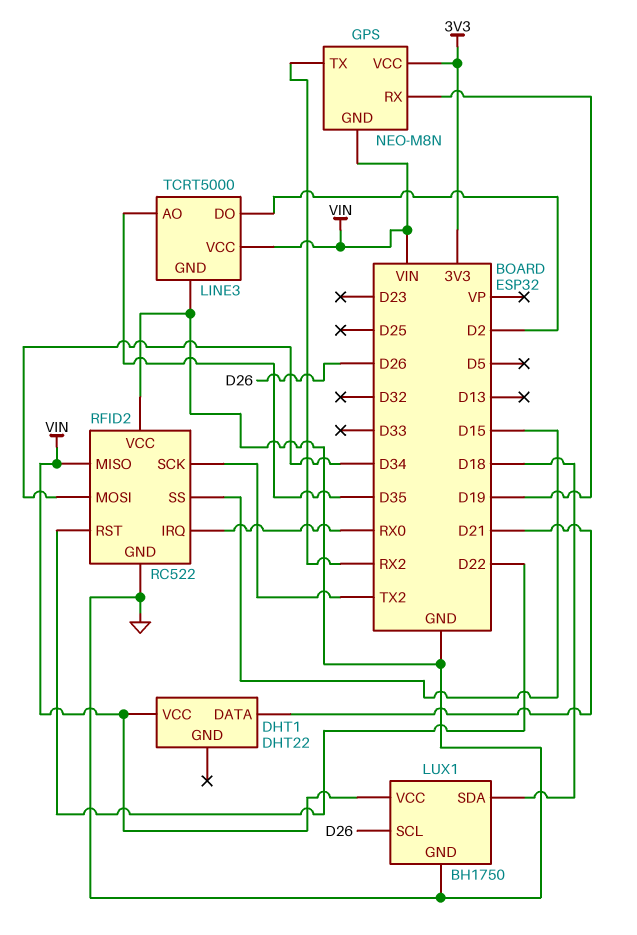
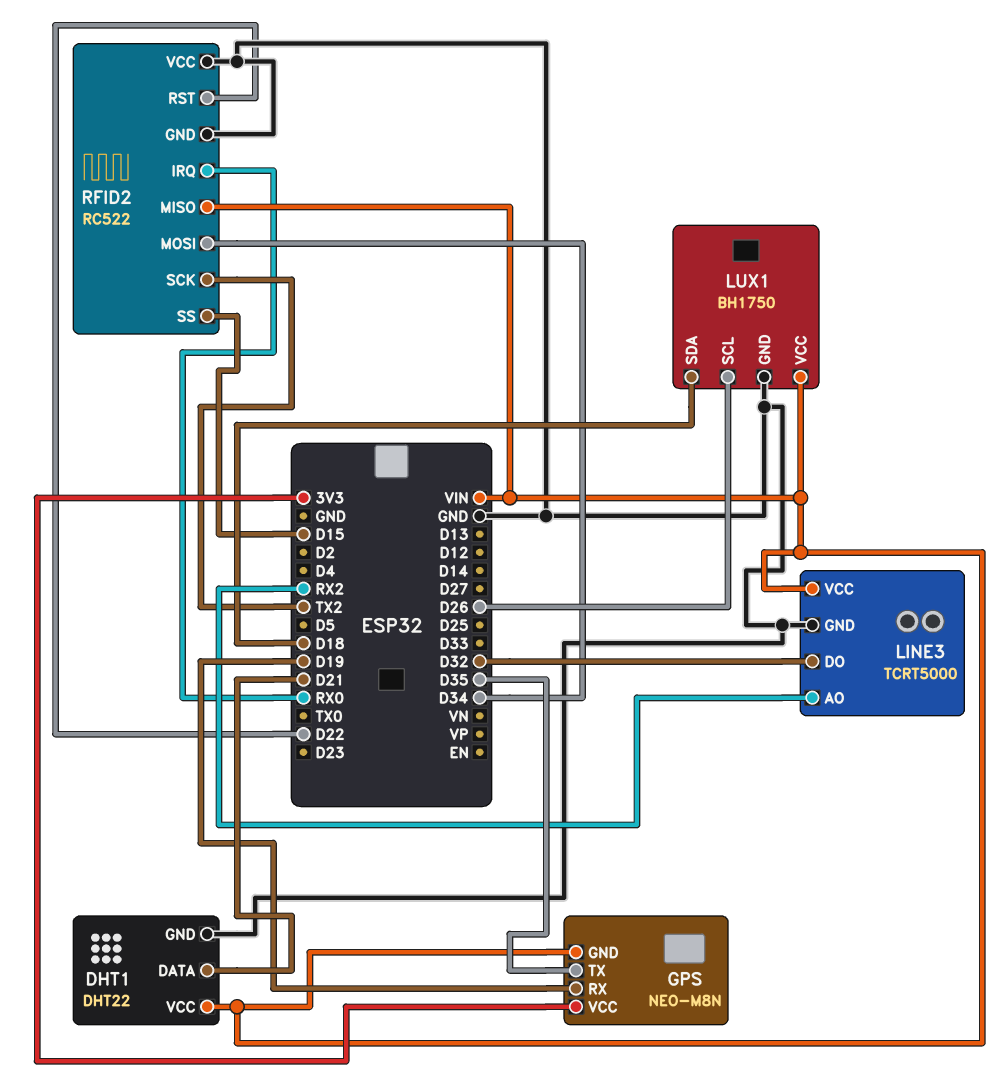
DHT1 pin GND: none -> GND
GPS pin TX: RX2 -> D35
LINE3 pin AO: D35 -> RX2
LINE3 pin DO: D2 -> D32

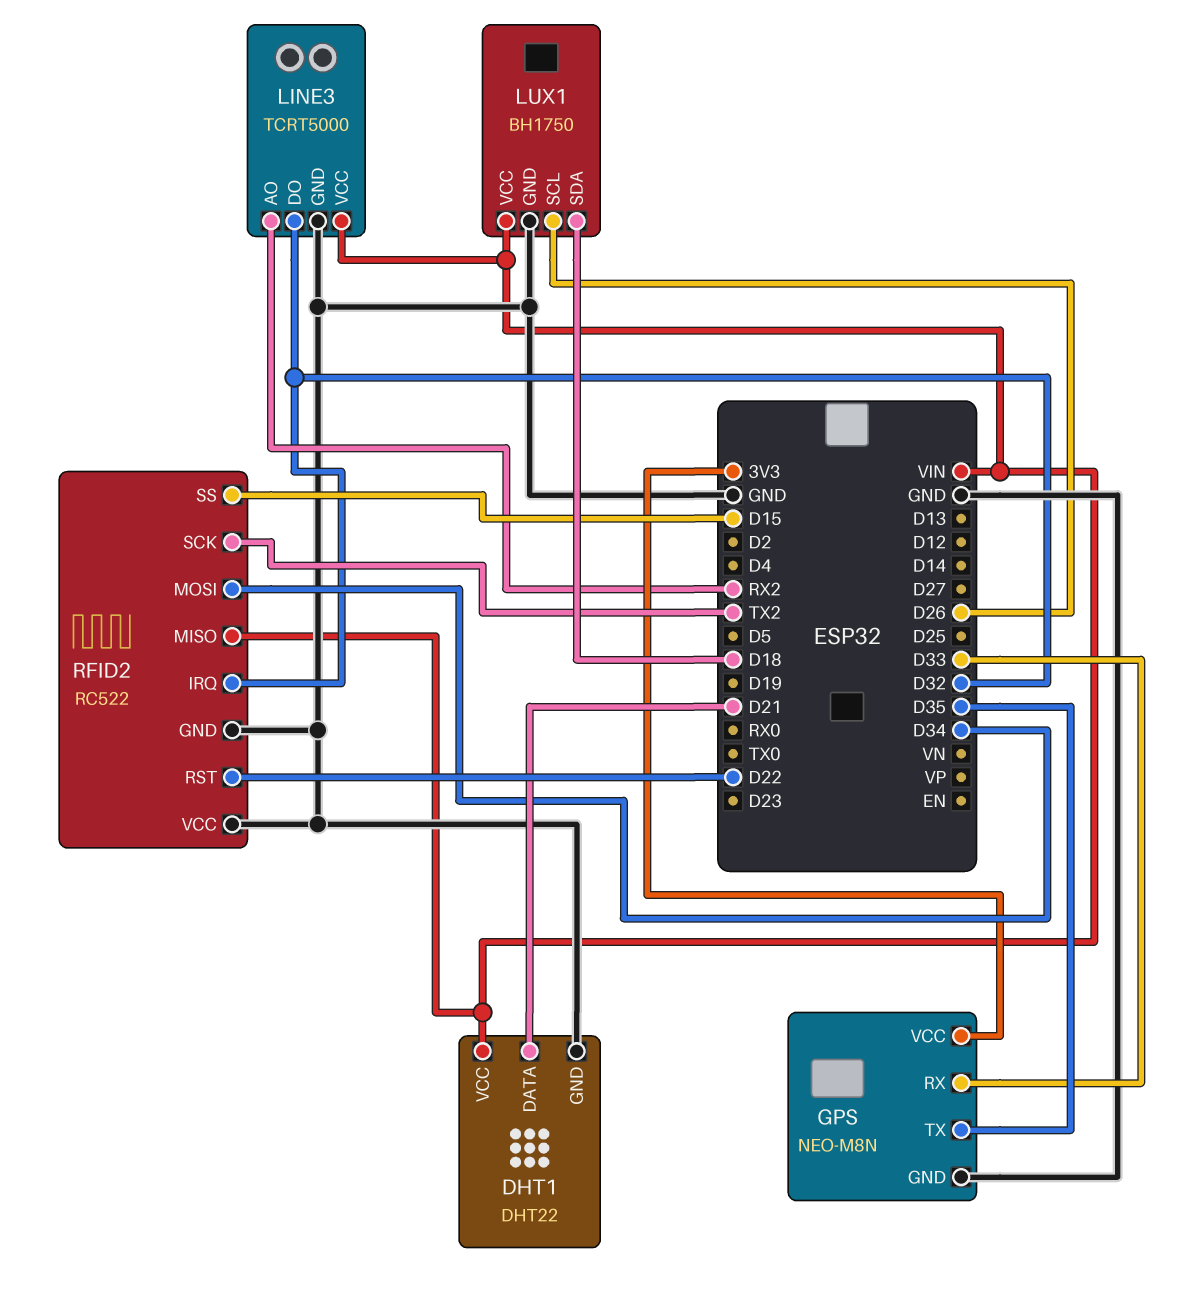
GPS pin GND: VIN -> GND
GPS pin RX: D19 -> D33
RFID2 pin IRQ: RX0 -> D32

